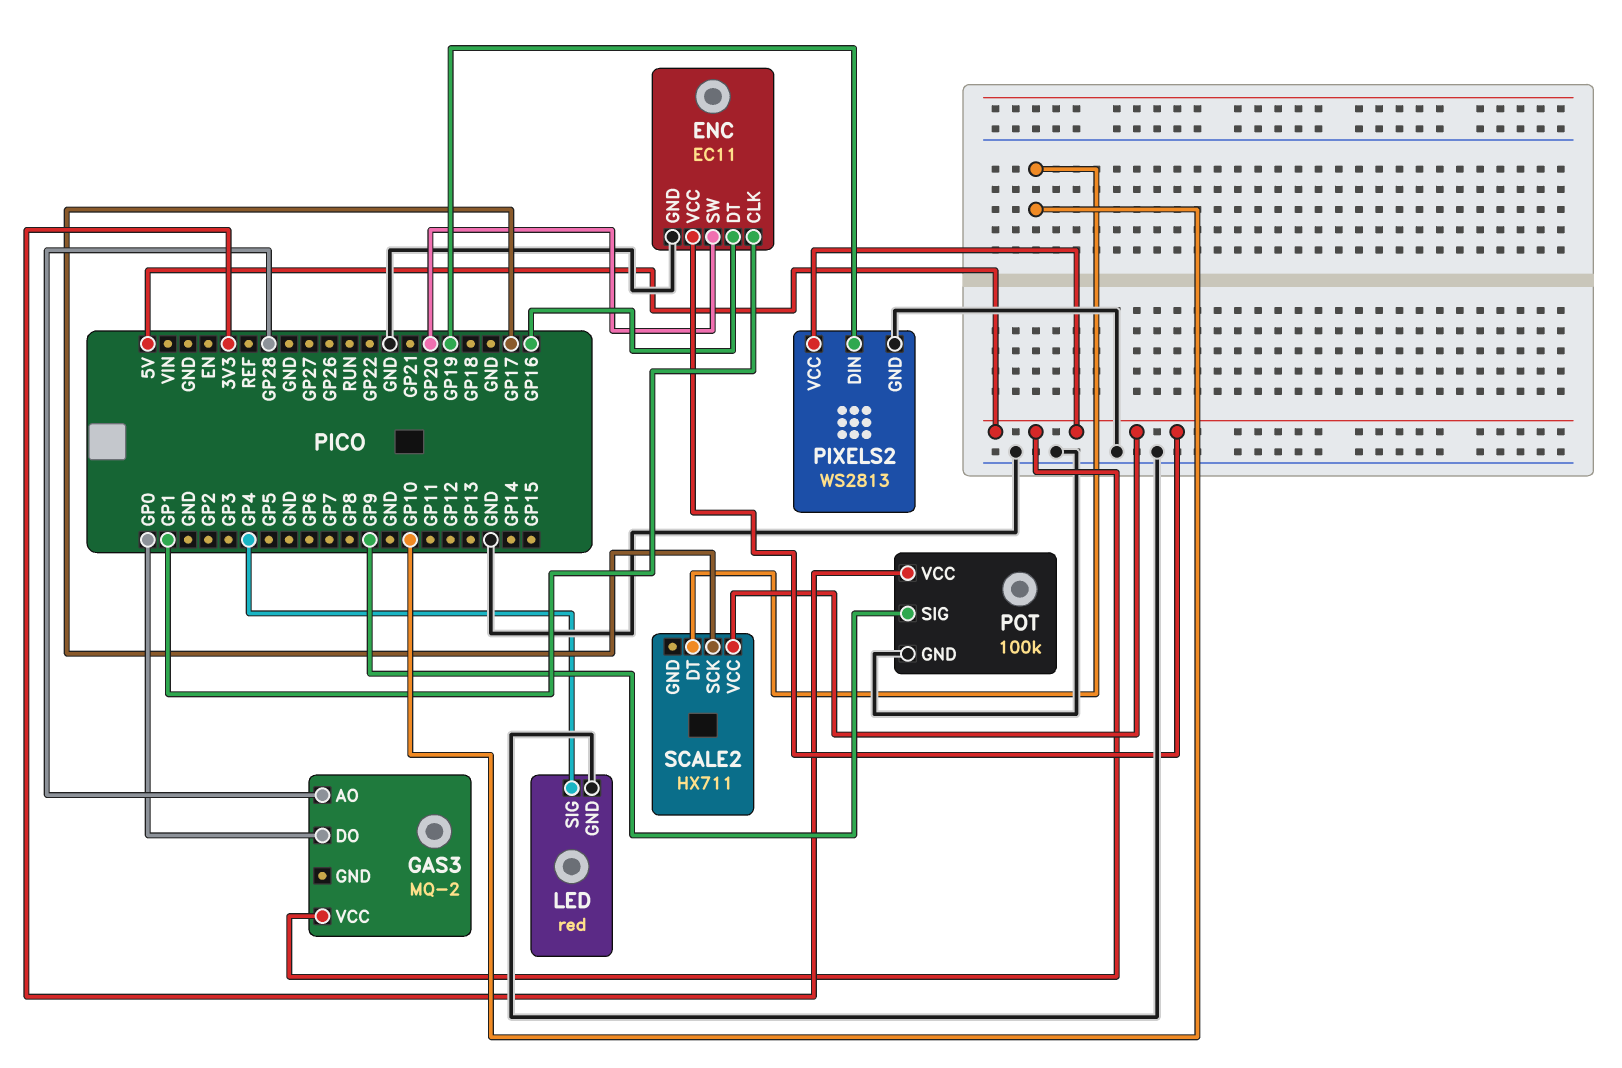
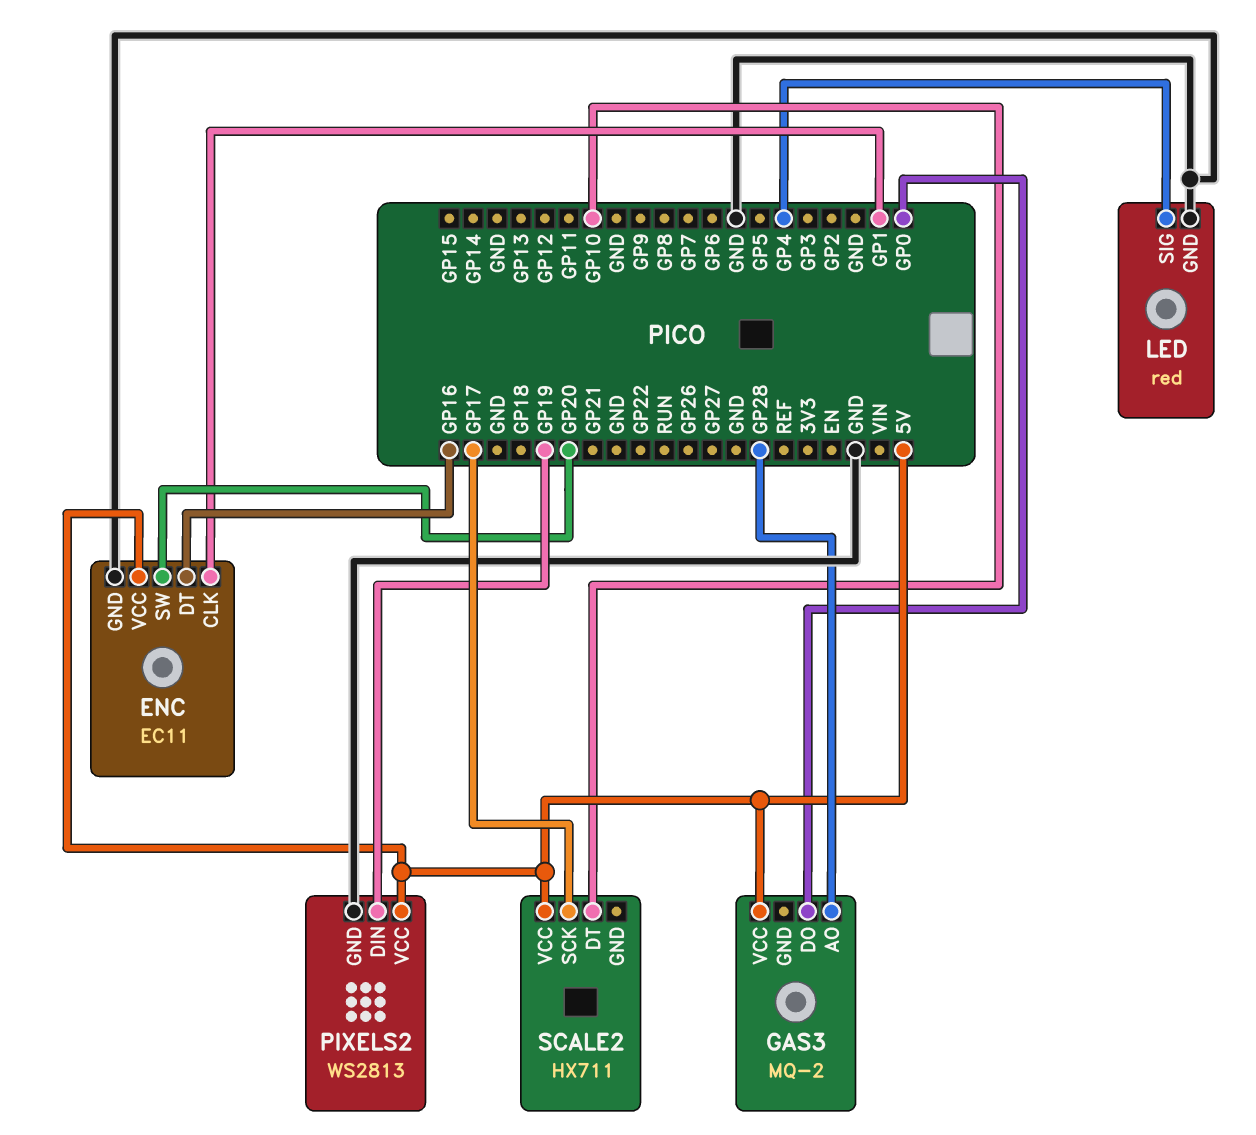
POT: 100k -> none
POT pin GND: GND -> none
POT pin SIG: GP9 -> none
POT pin VCC: 3V3 -> none

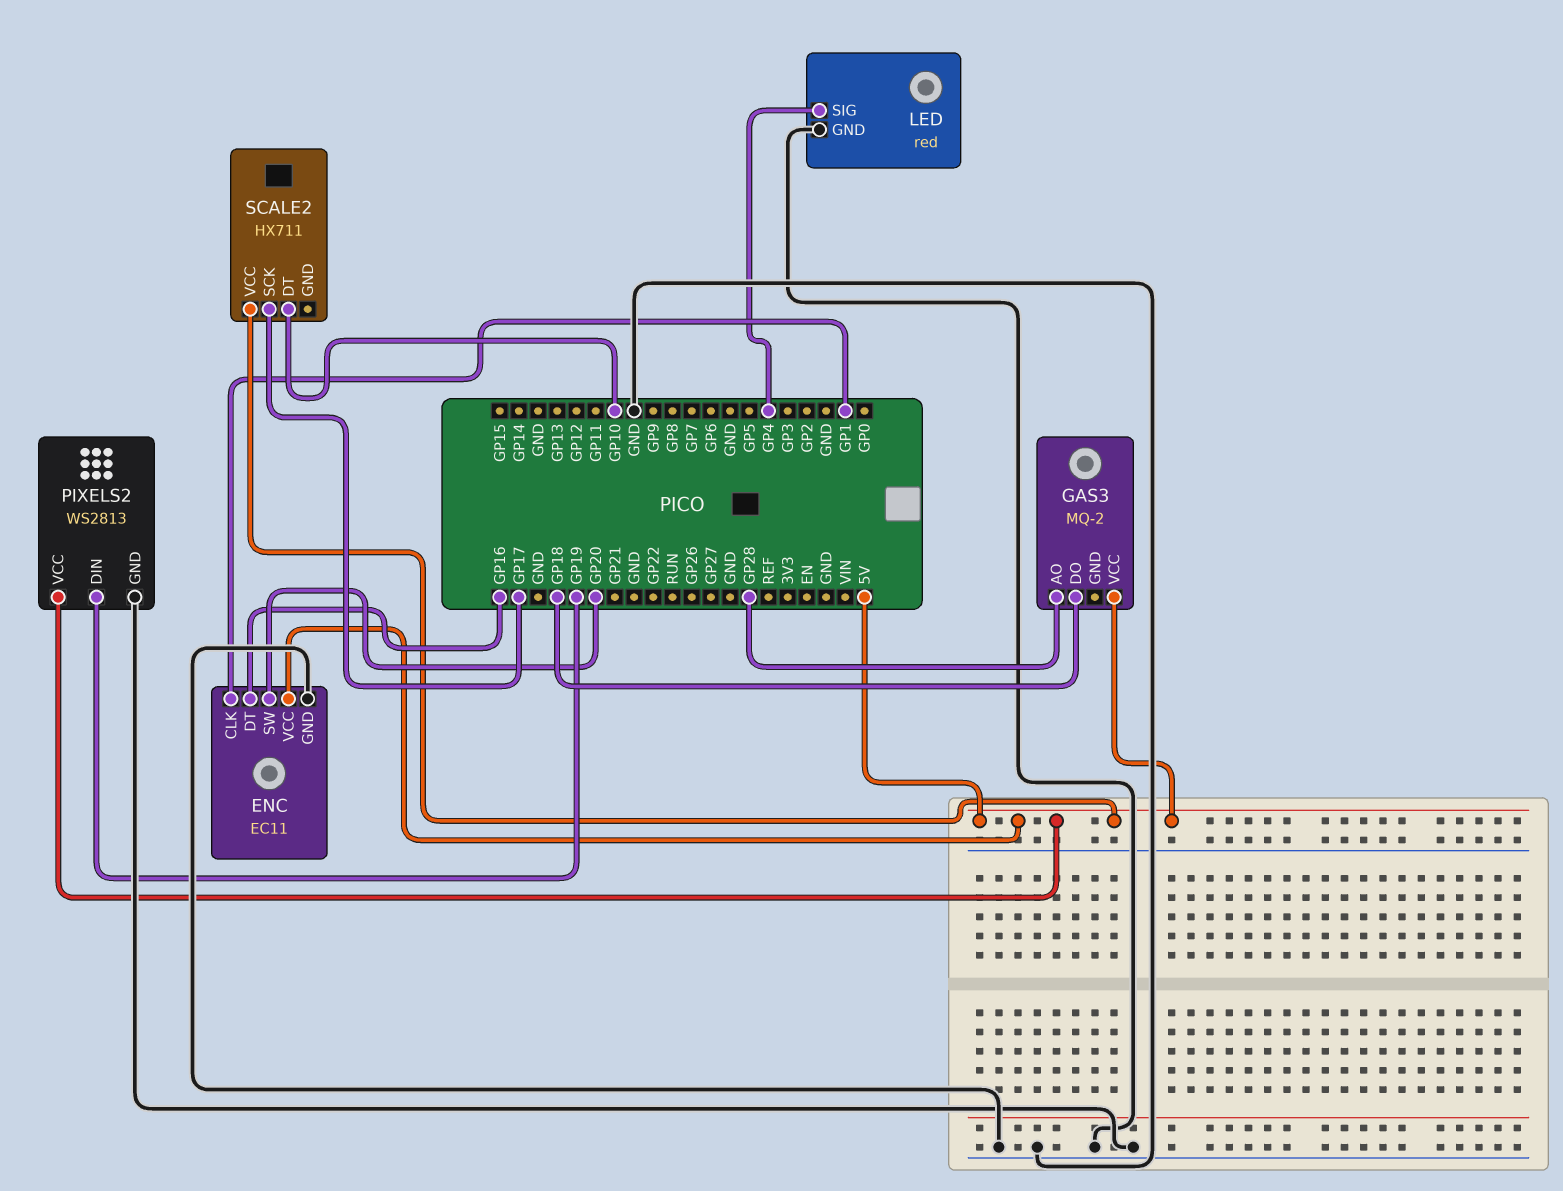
GAS3 pin DO: GP0 -> GP18

